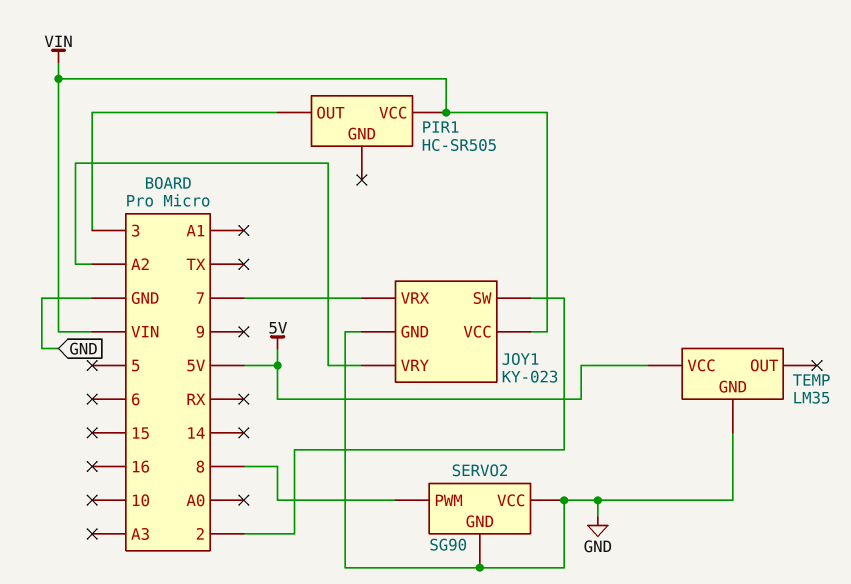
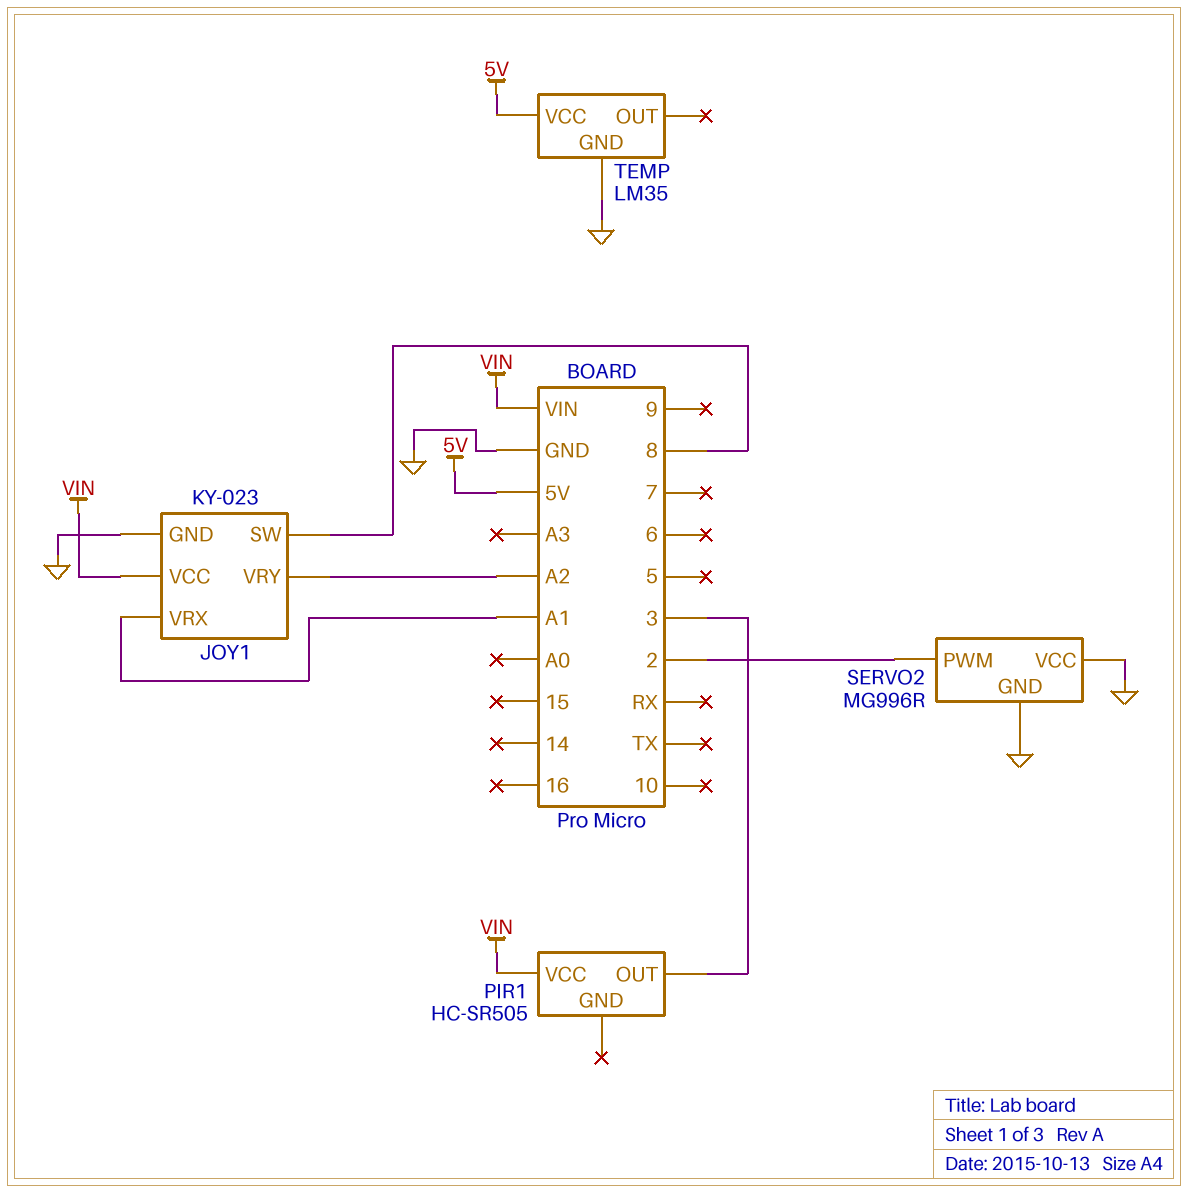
JOY1 pin SW: 2 -> 8
JOY1 pin VRX: 7 -> A1
SERVO2: SG90 -> MG996R
SERVO2 pin PWM: 8 -> 2

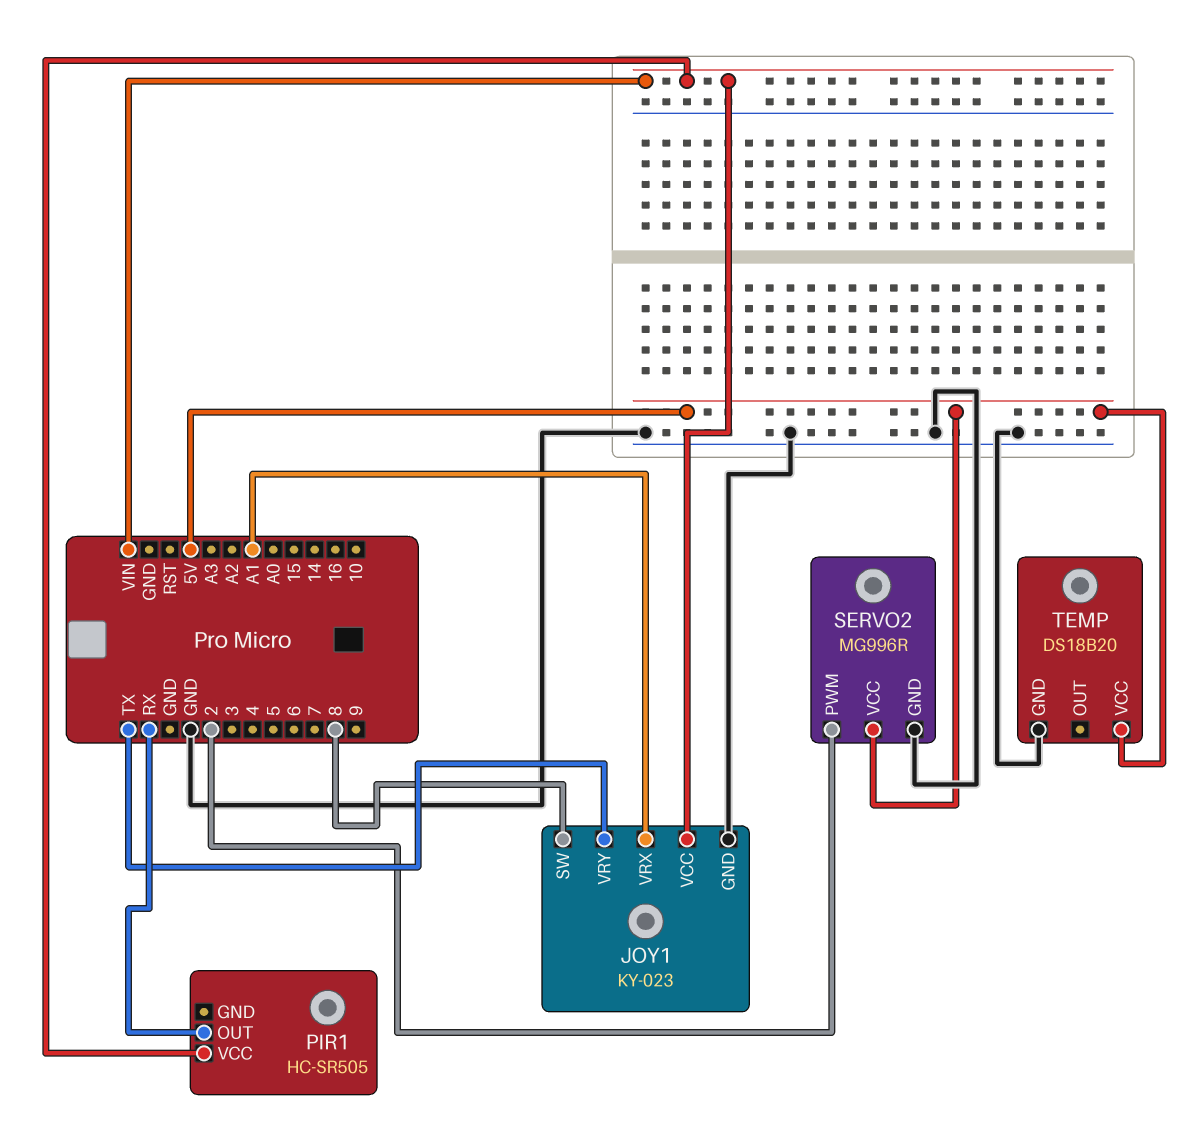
JOY1 pin VRY: A2 -> TX
PIR1 pin OUT: 3 -> RX
SERVO2 pin VCC: GND -> 5V
TEMP: LM35 -> DS18B20

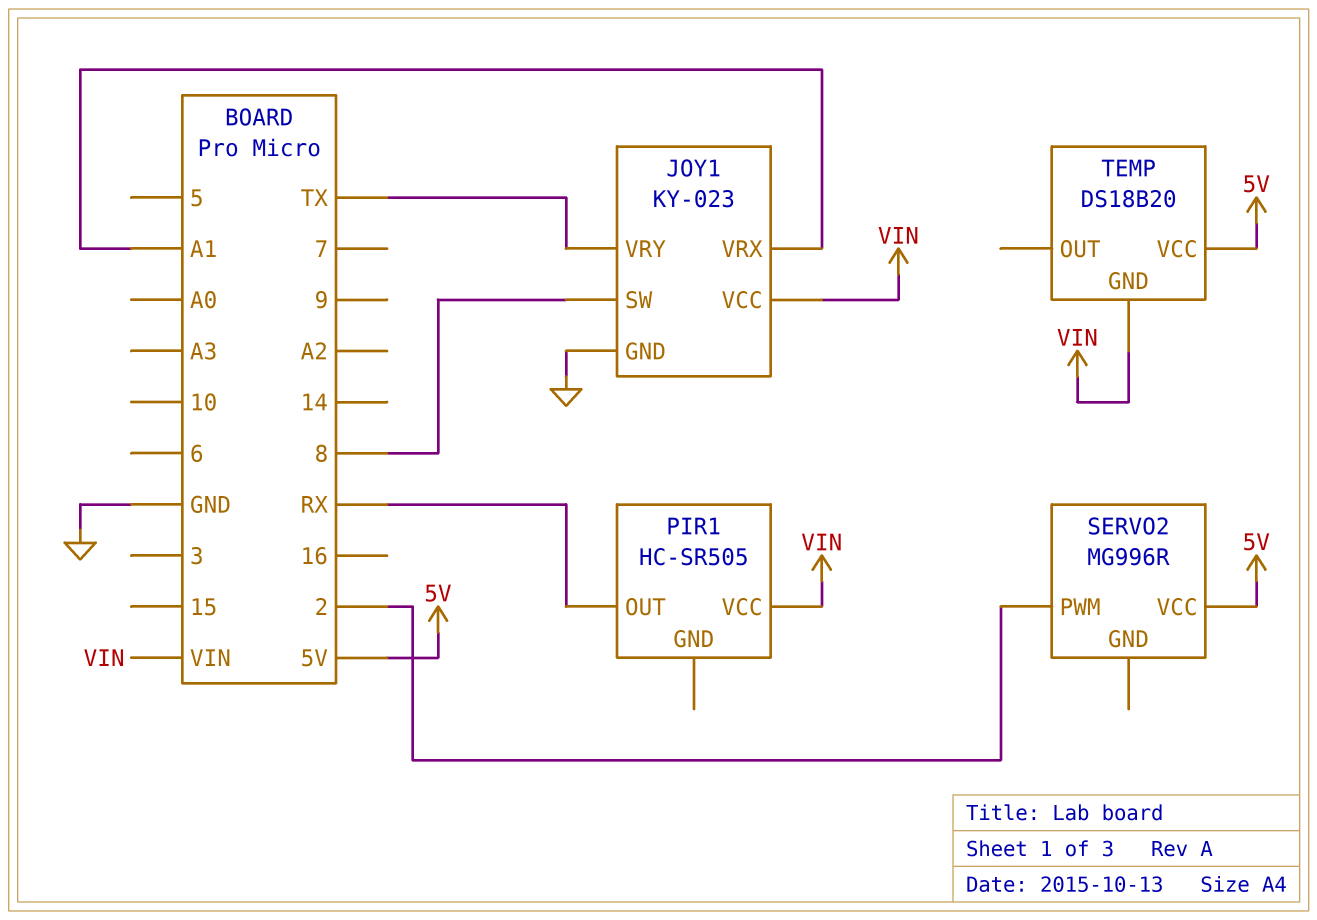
SERVO2 pin GND: GND -> none
TEMP pin GND: GND -> VIN

